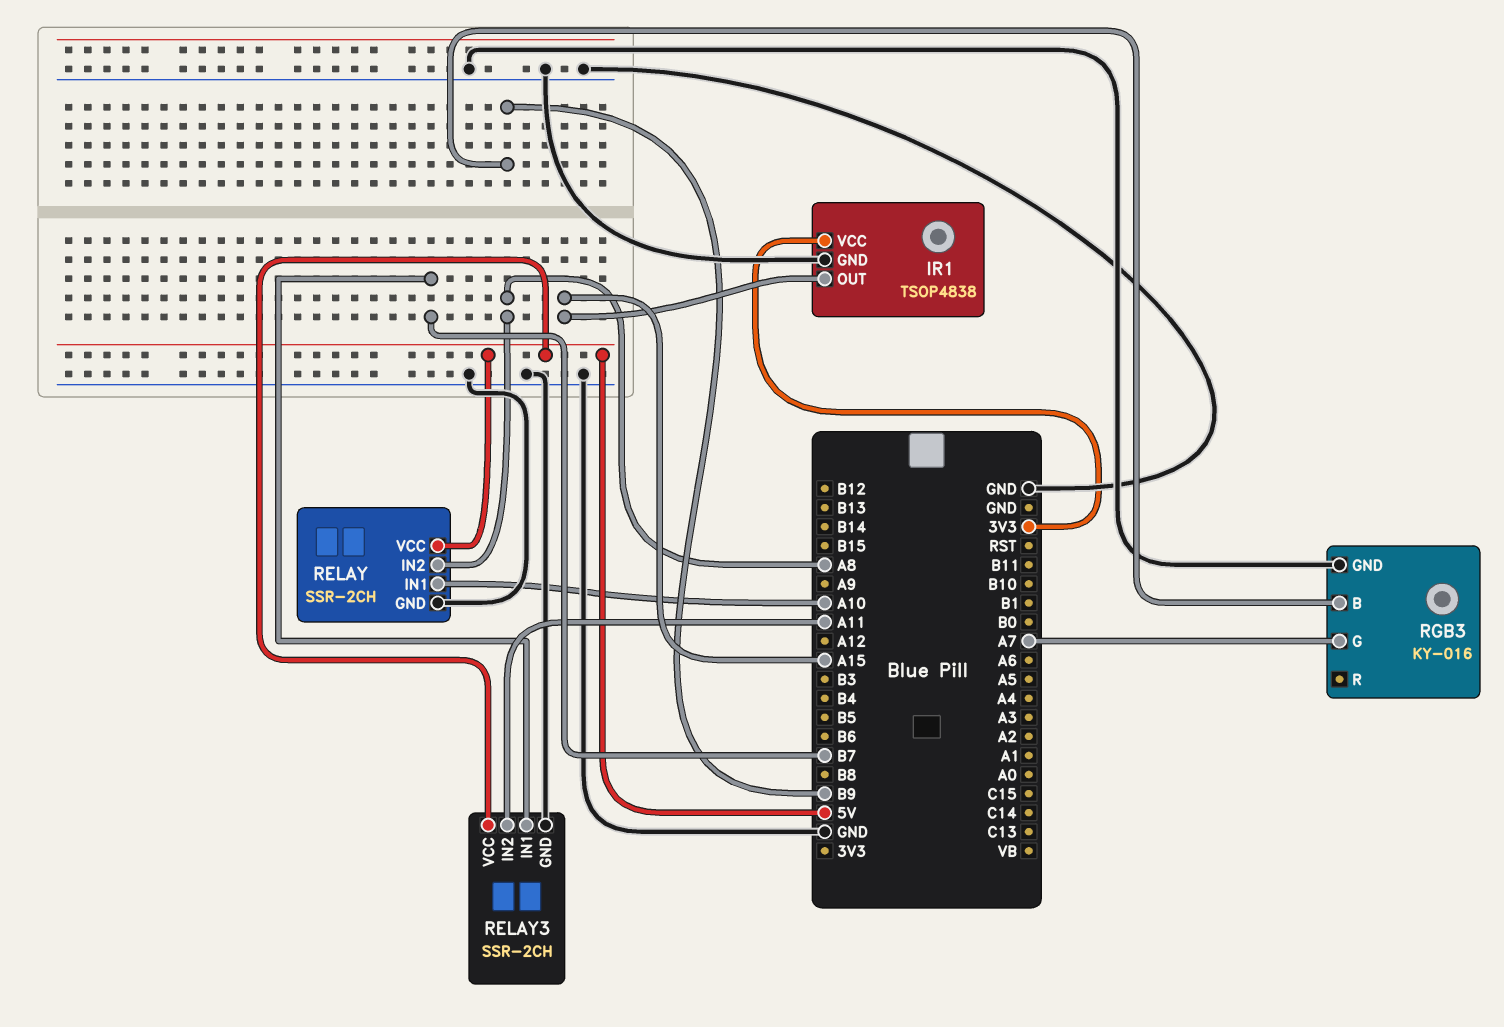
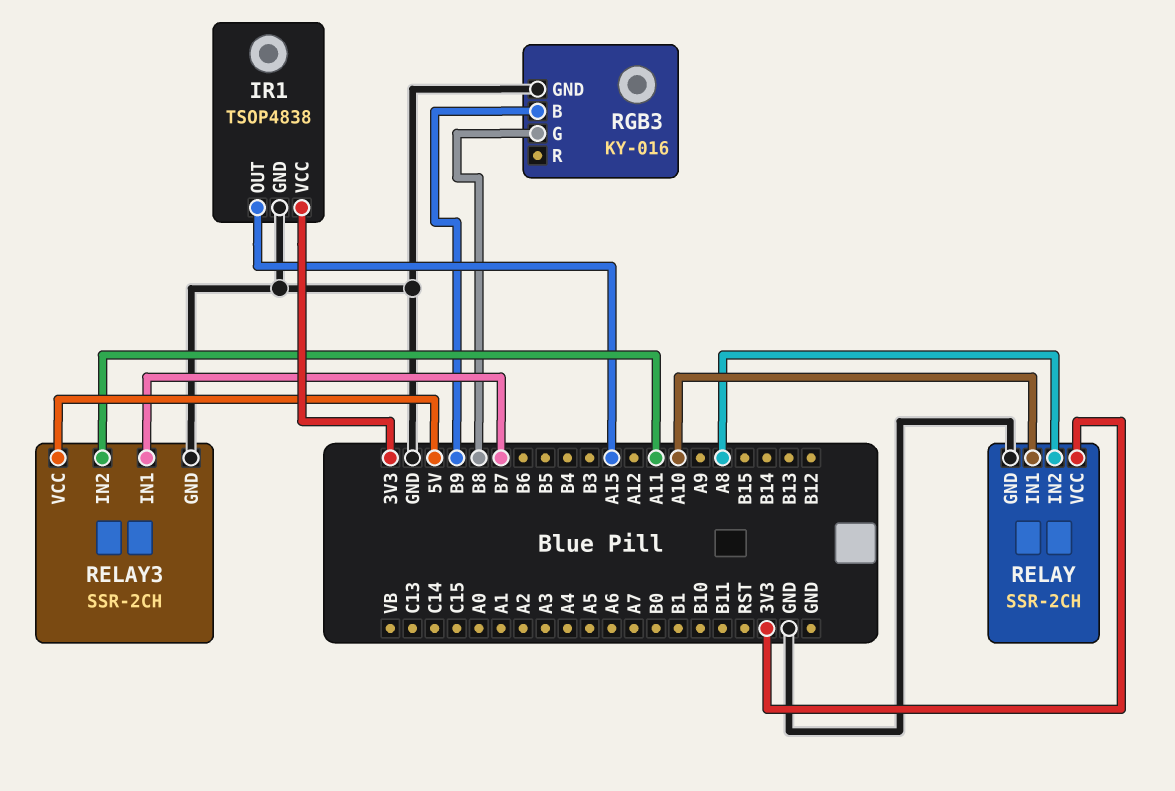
RELAY pin VCC: 5V -> 3V3
RGB3 pin G: A7 -> B8

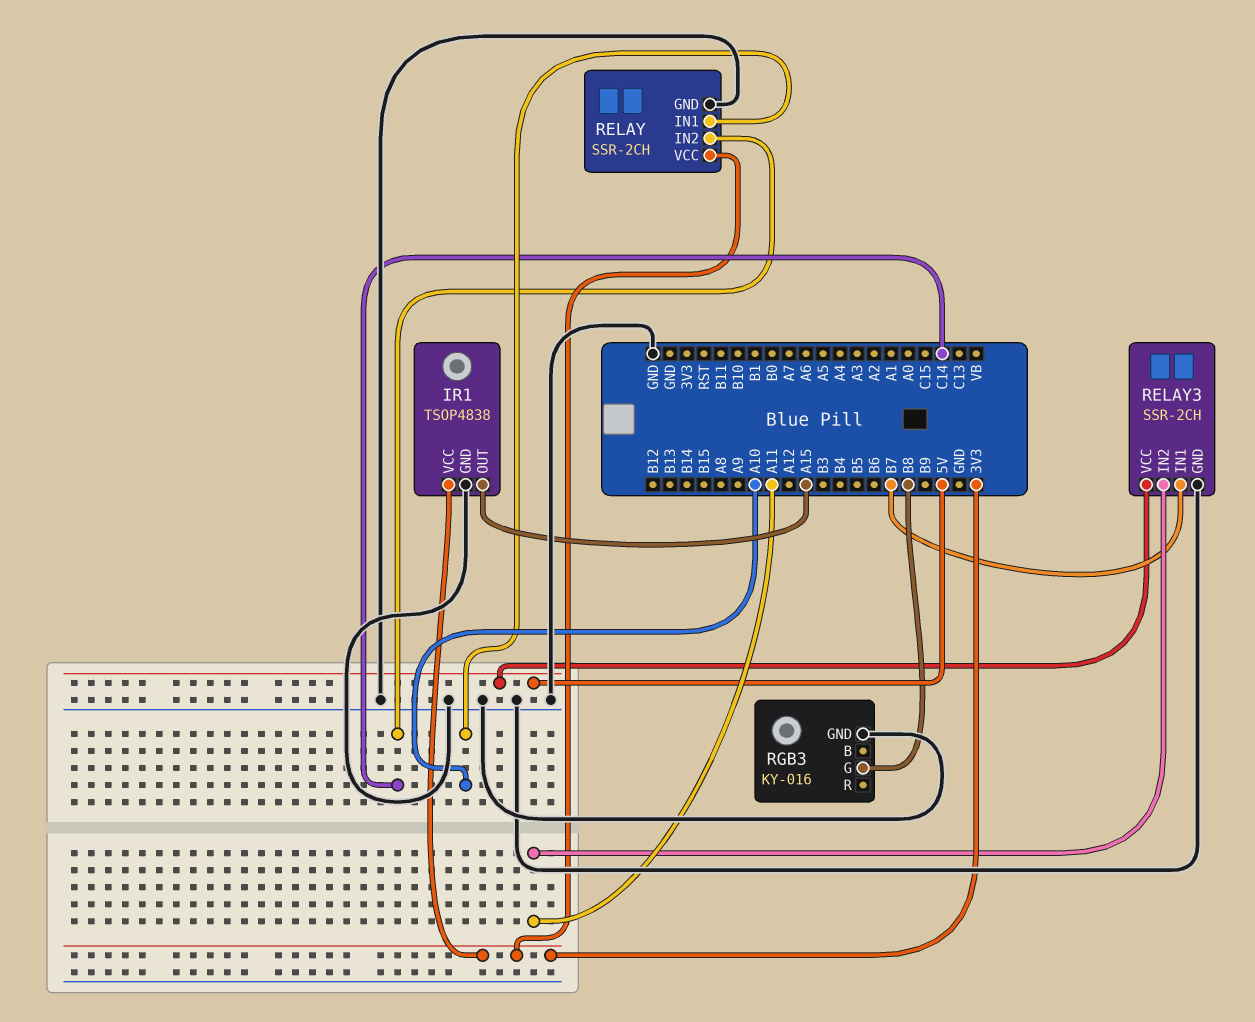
RELAY pin IN2: A8 -> C14
RGB3 pin B: B9 -> none

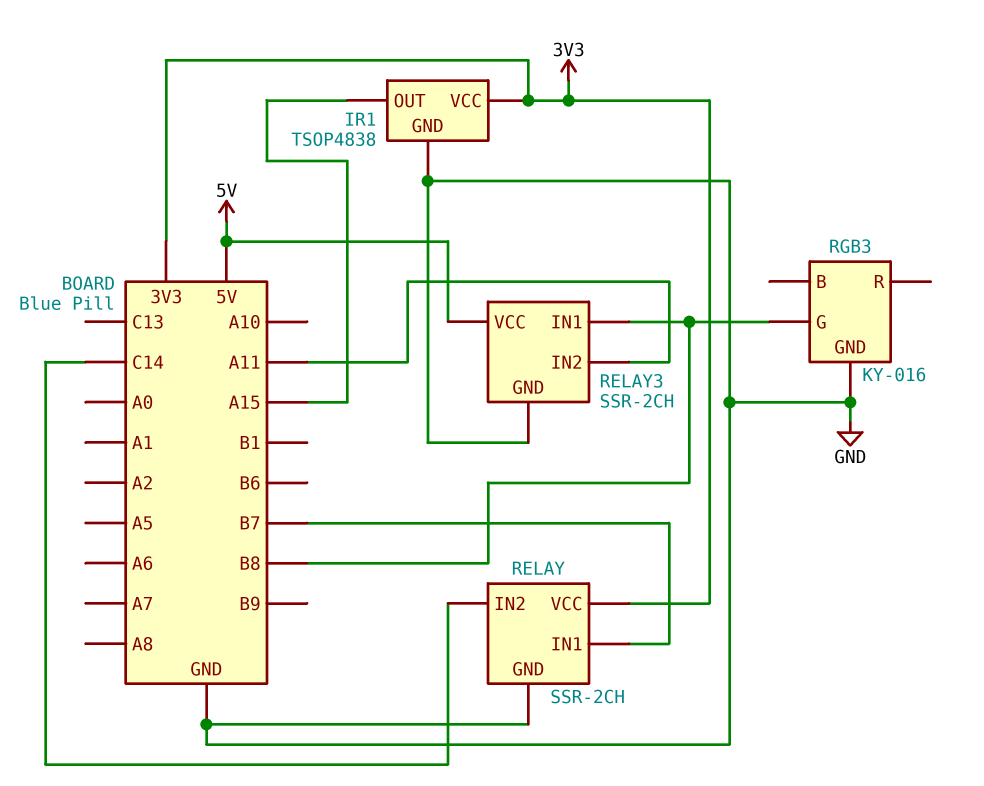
RELAY pin IN1: A10 -> B7
RELAY3 pin IN1: B7 -> B8

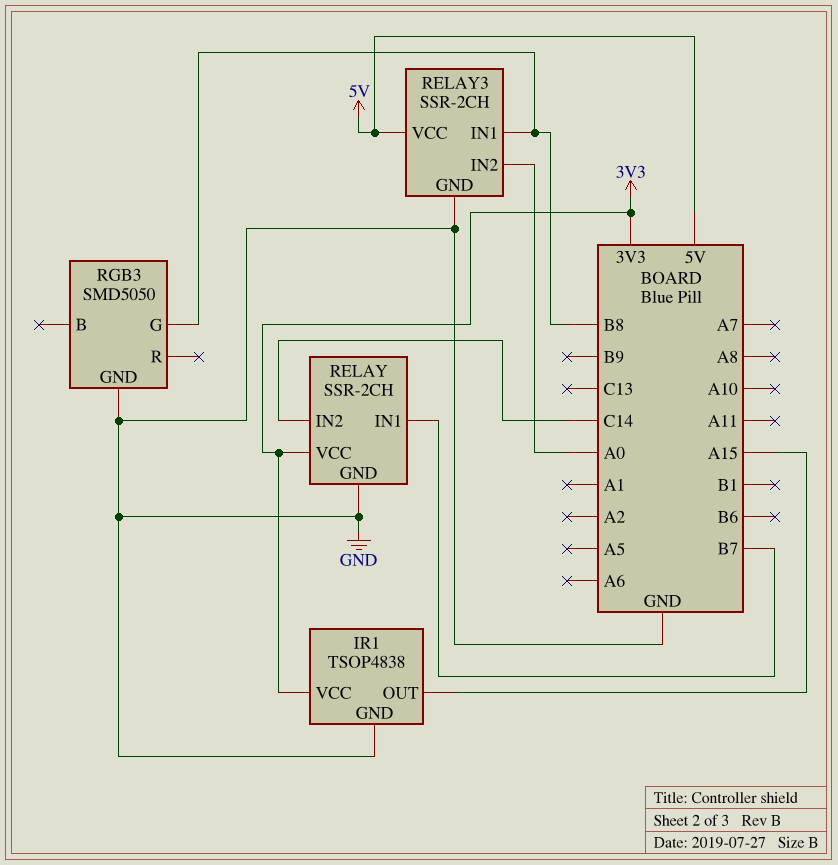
RELAY3 pin IN2: A11 -> A0
RGB3: KY-016 -> SMD5050

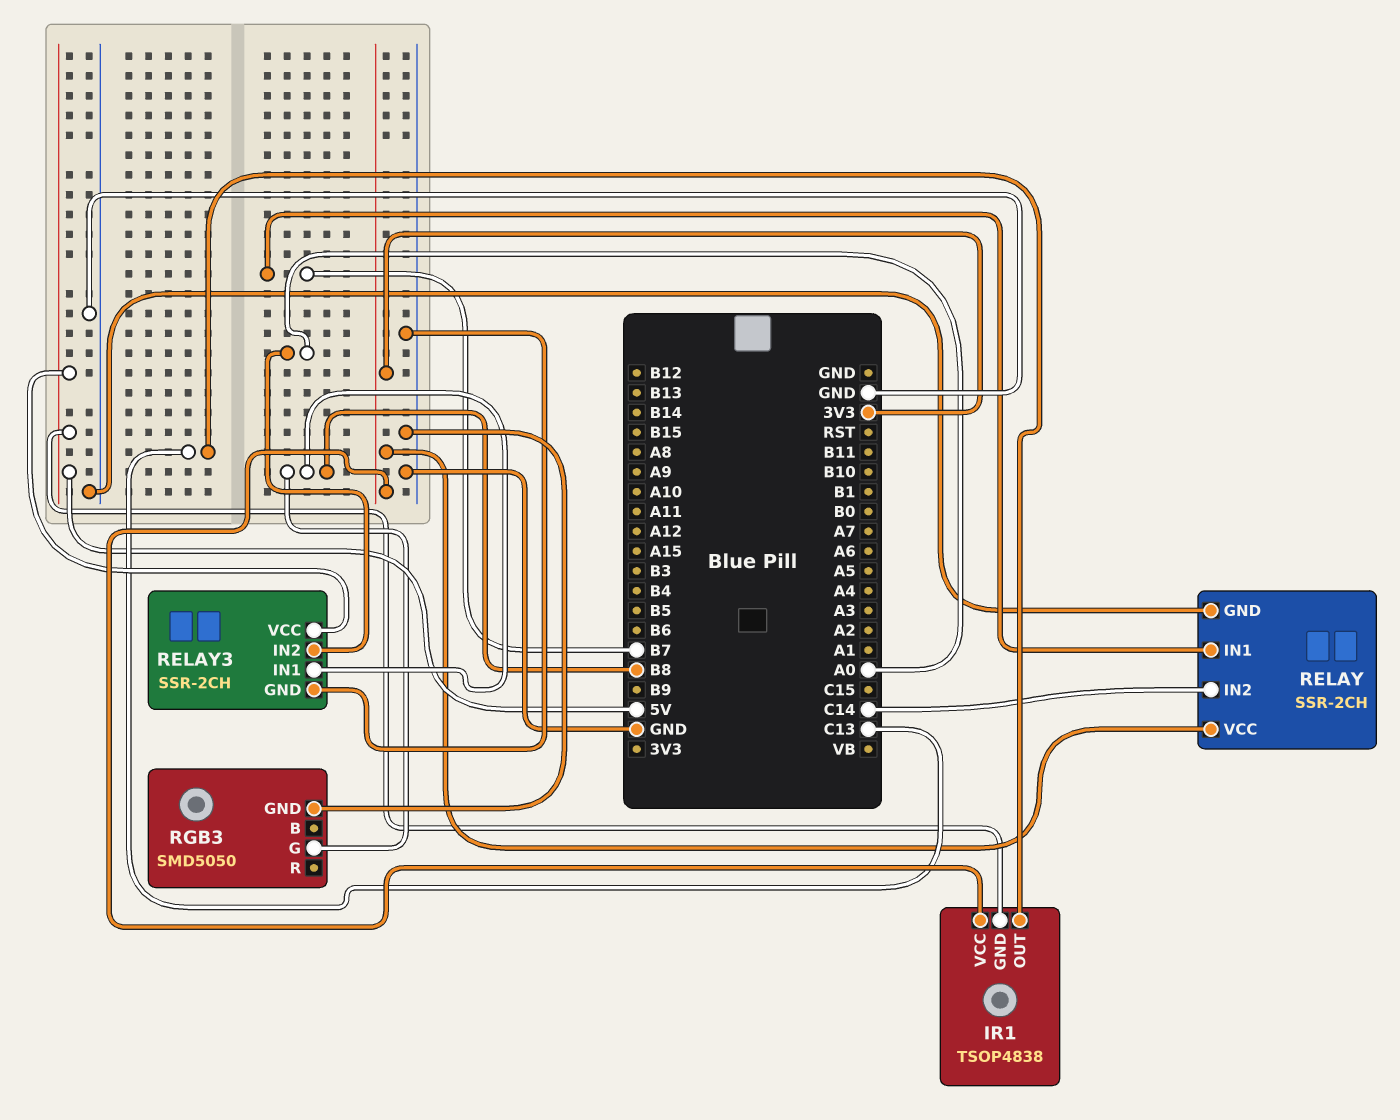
IR1 pin GND: GND -> 5V
IR1 pin OUT: A15 -> C13

